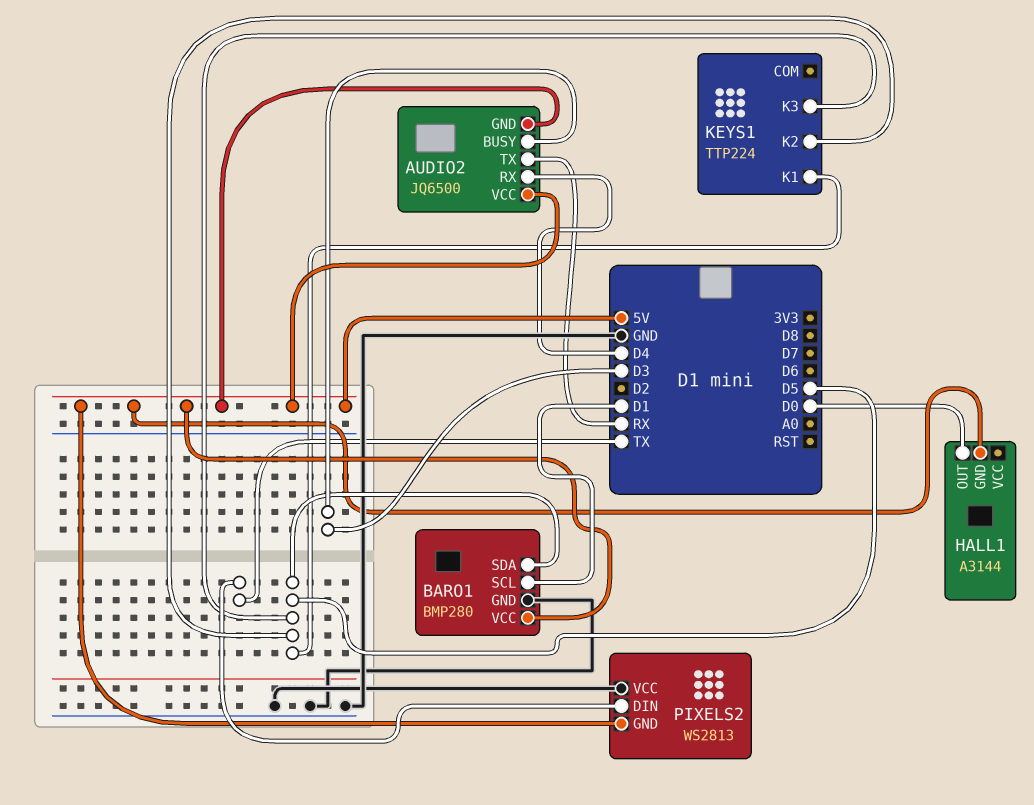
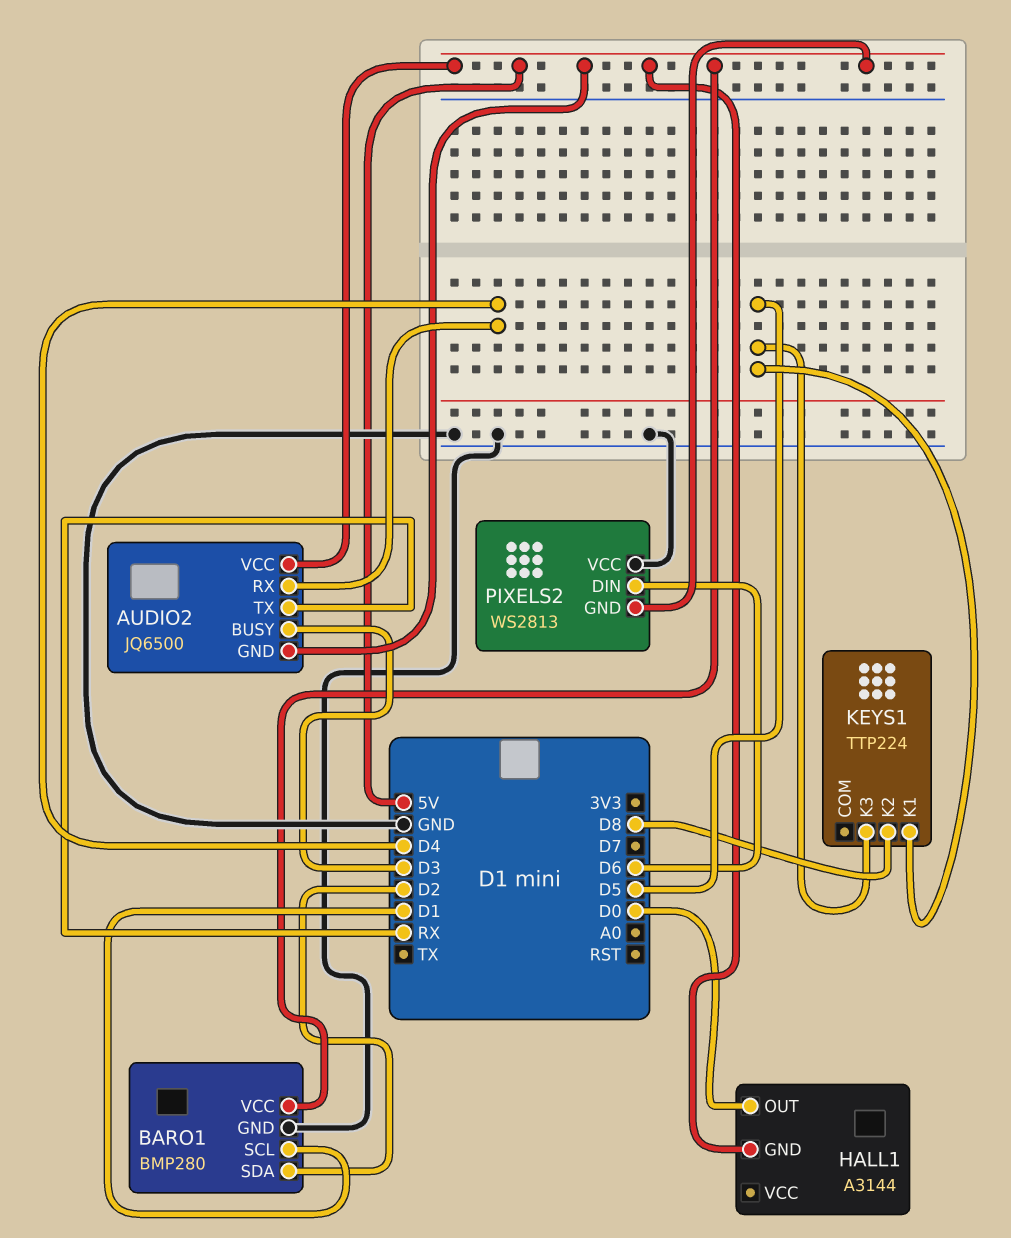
BARO1 pin SDA: D5 -> D2
KEYS1 pin K2: D5 -> D8
PIXELS2 pin DIN: TX -> D6

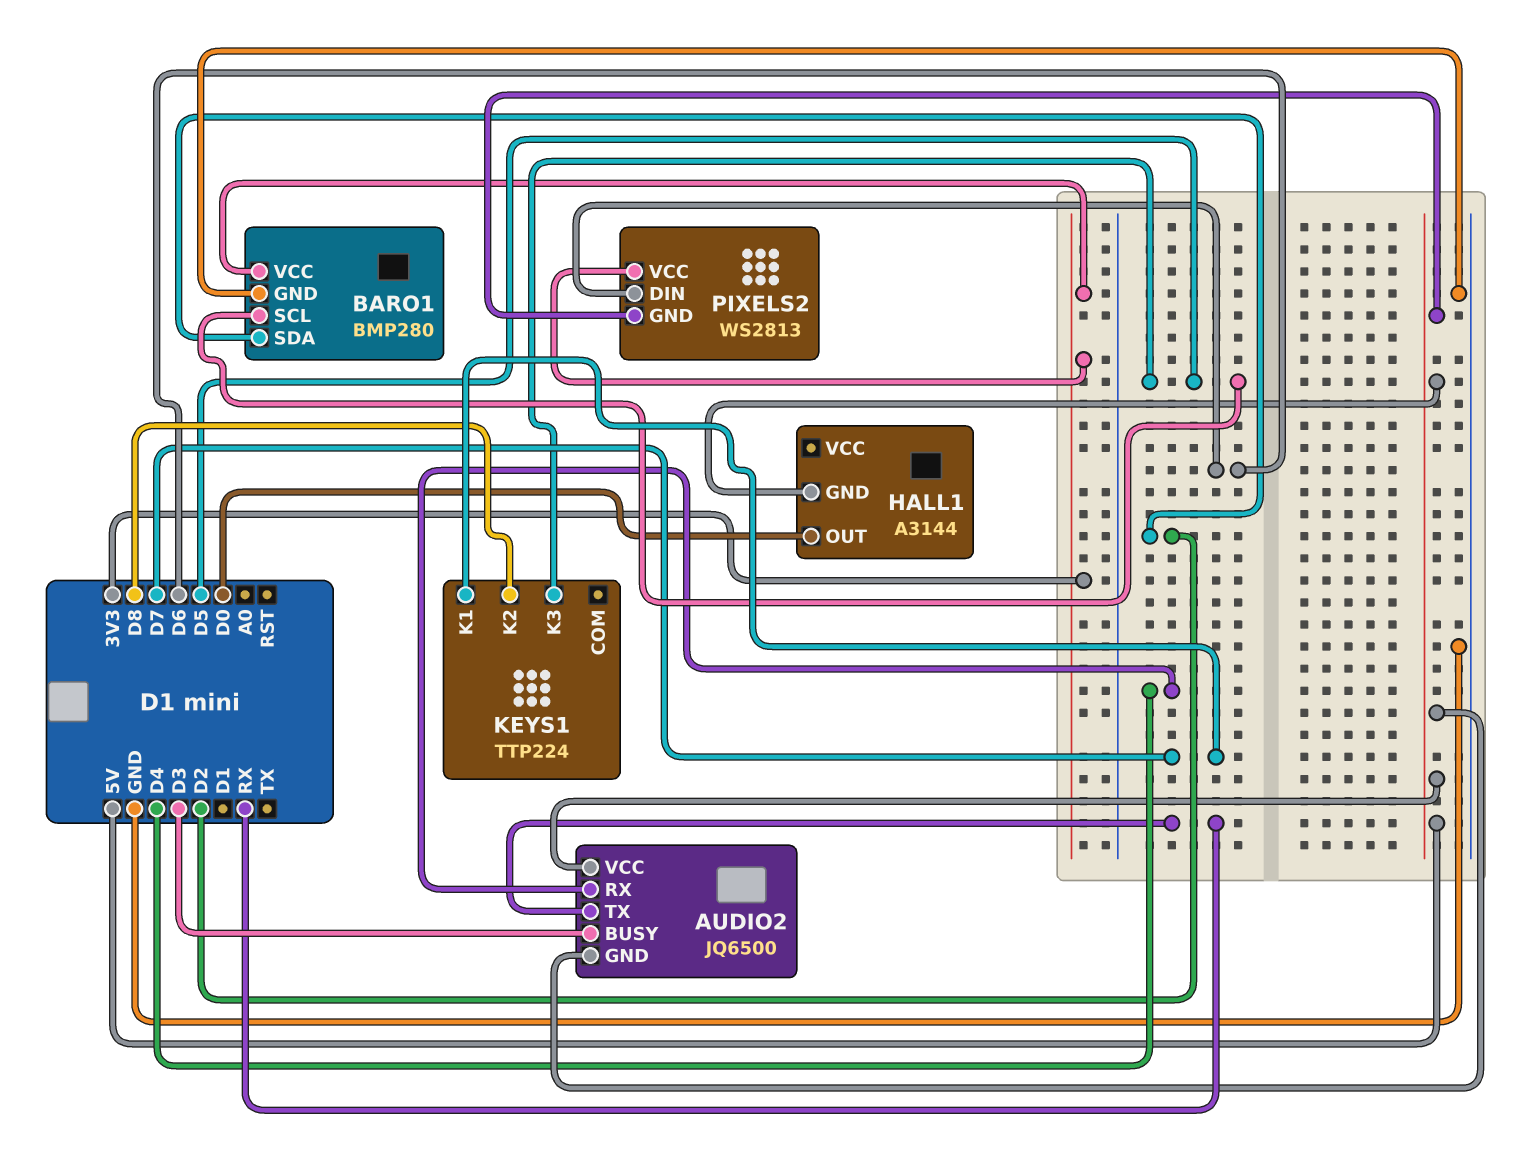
BARO1 pin SCL: D1 -> D5
BARO1 pin VCC: 5V -> 3V3
KEYS1 pin K1: D5 -> D7
PIXELS2 pin VCC: GND -> 3V3

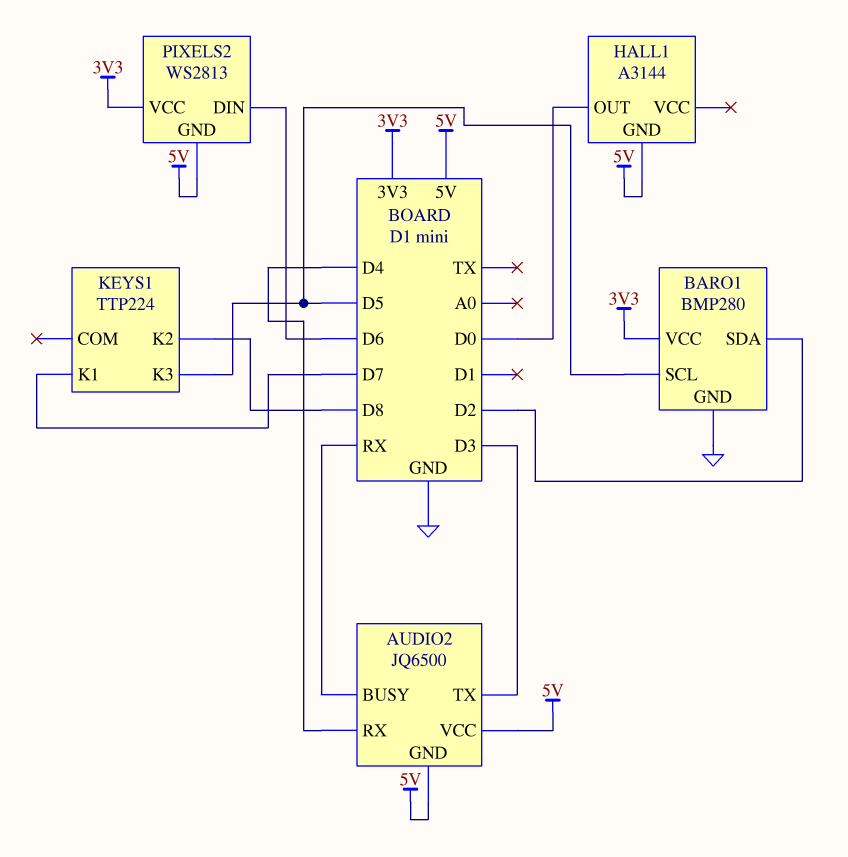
AUDIO2 pin BUSY: D3 -> RX
AUDIO2 pin TX: RX -> D3

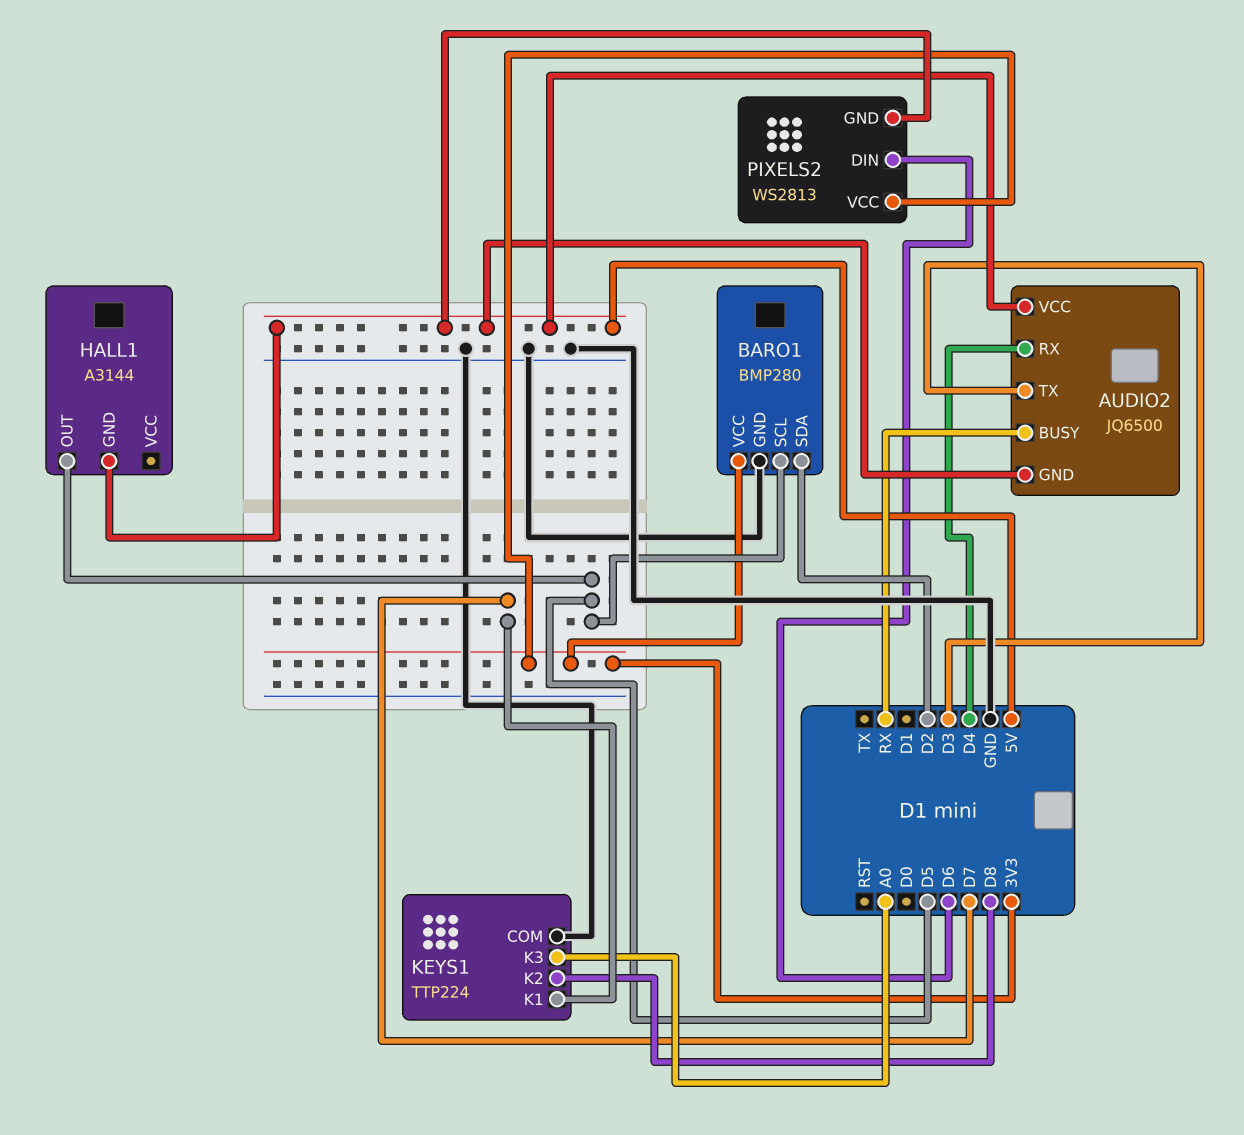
HALL1 pin OUT: D0 -> D5
KEYS1 pin COM: none -> GND
KEYS1 pin K3: D5 -> A0

